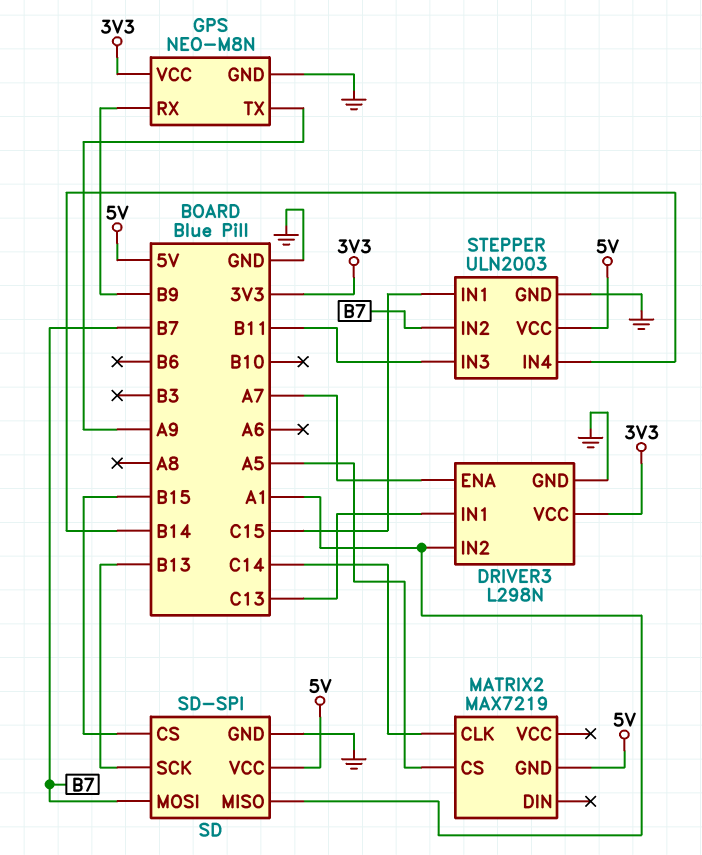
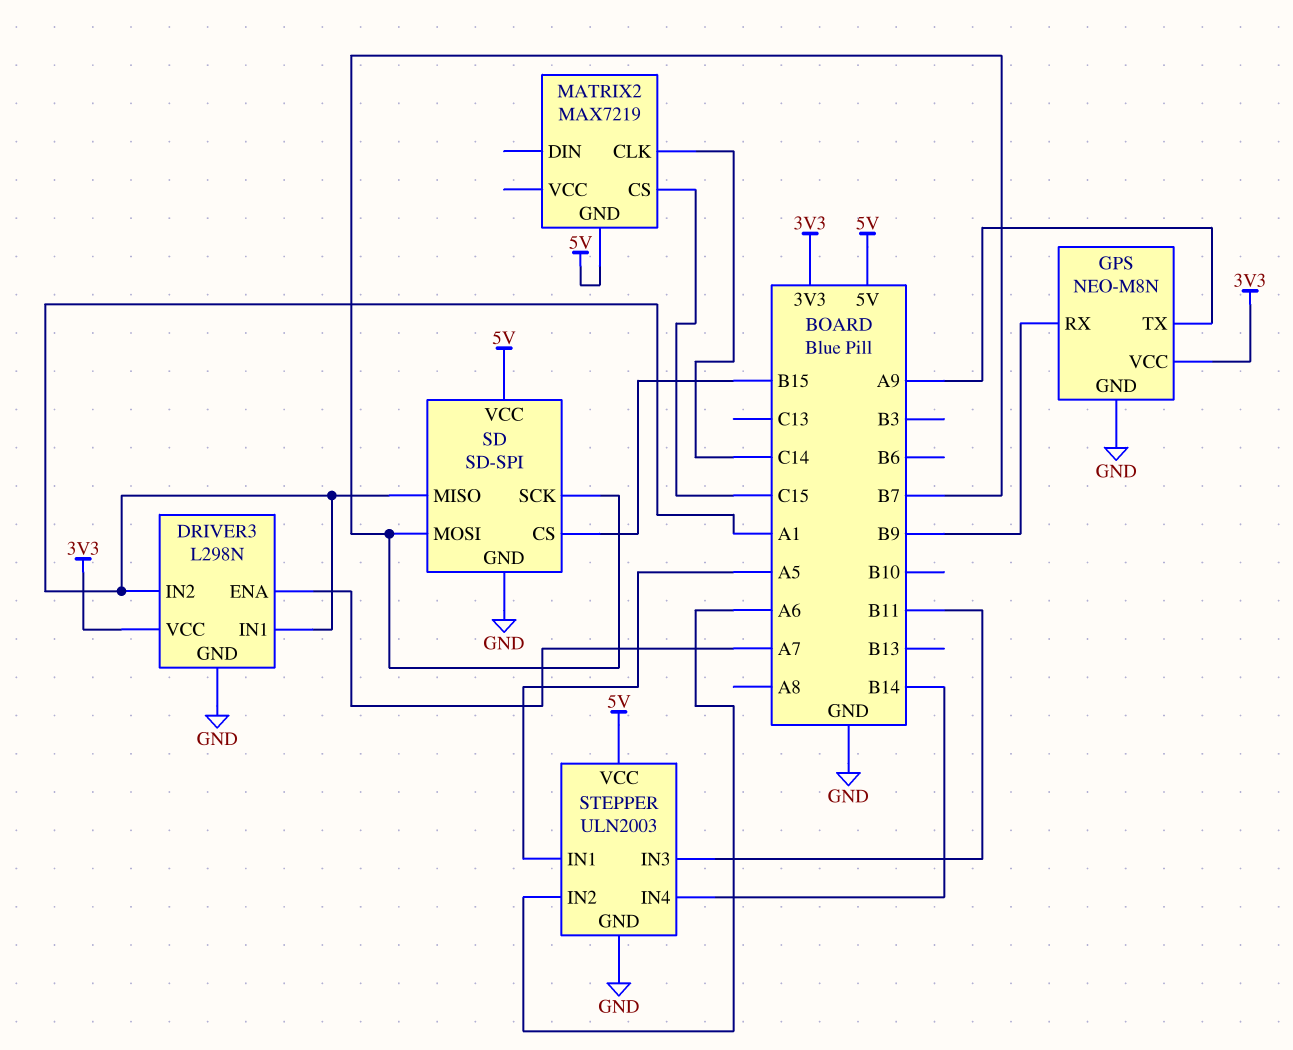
DRIVER3 pin IN1: C13 -> A1
MATRIX2 pin CS: A5 -> C15
SD pin SCK: B13 -> B7
STEPPER pin IN1: C15 -> A5
STEPPER pin IN2: B7 -> A6

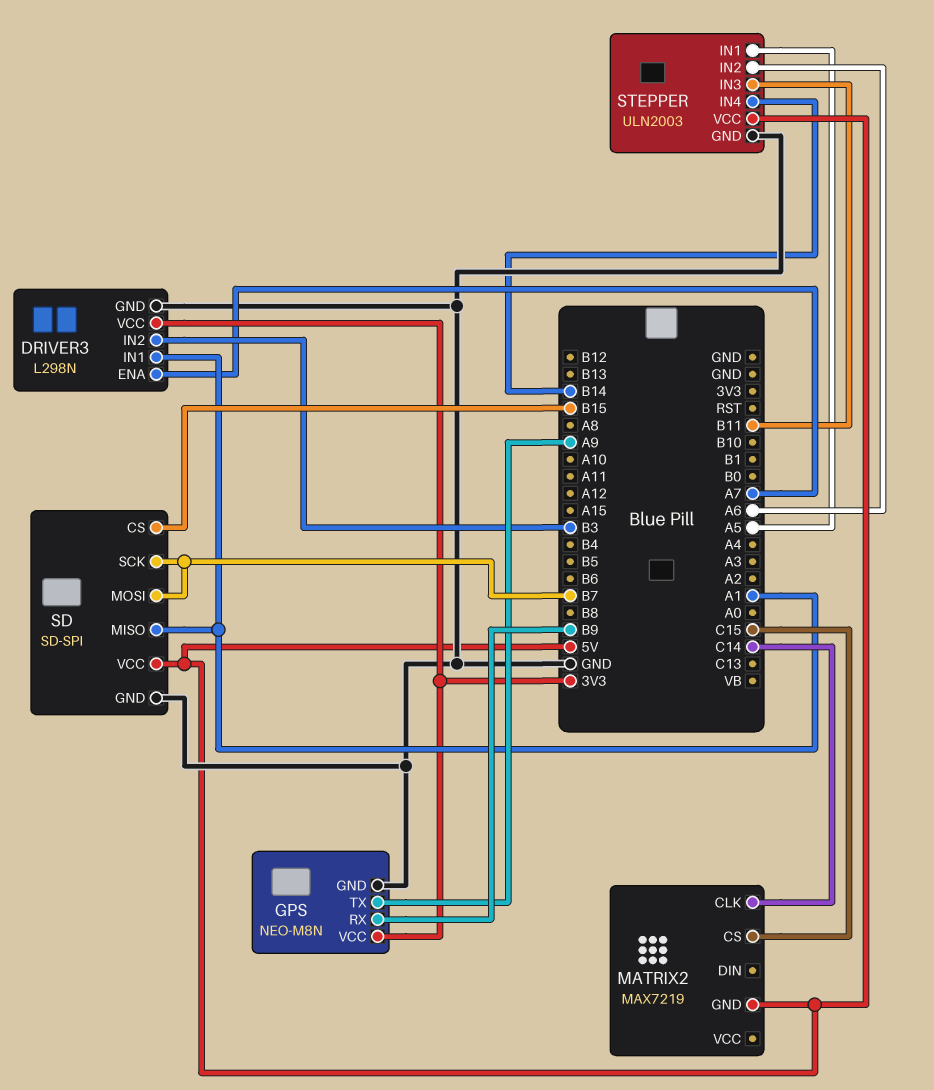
DRIVER3 pin IN2: A1 -> B3

